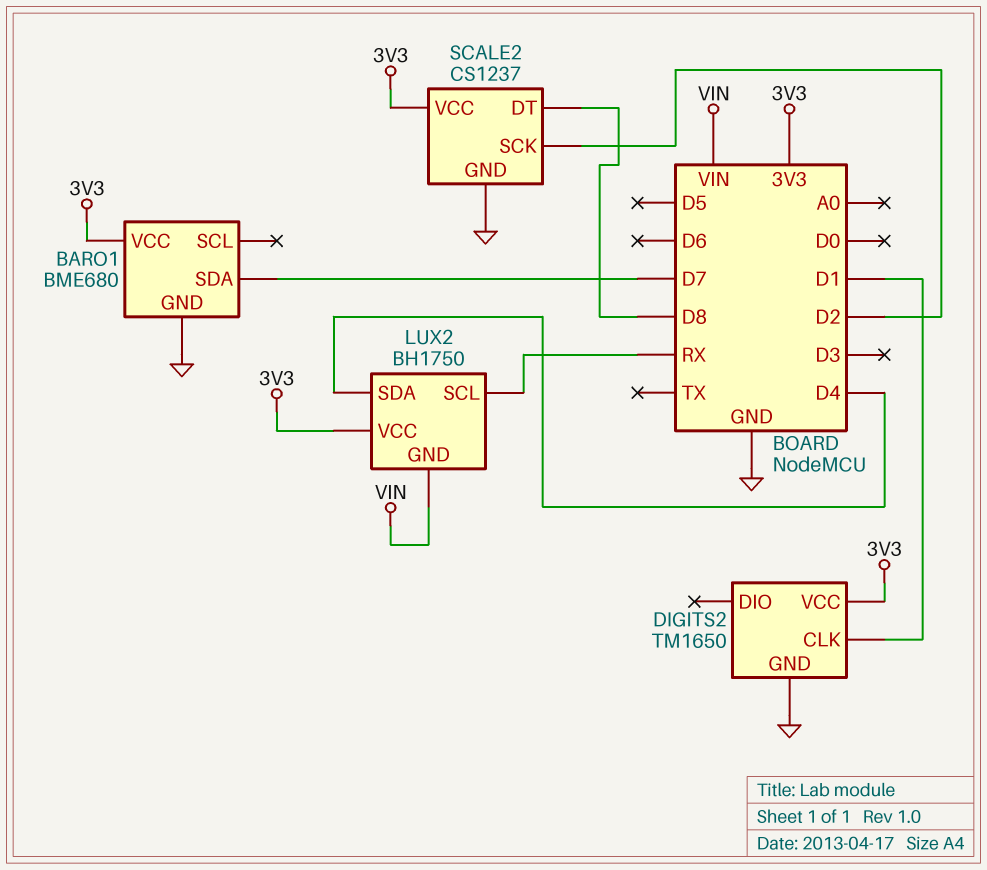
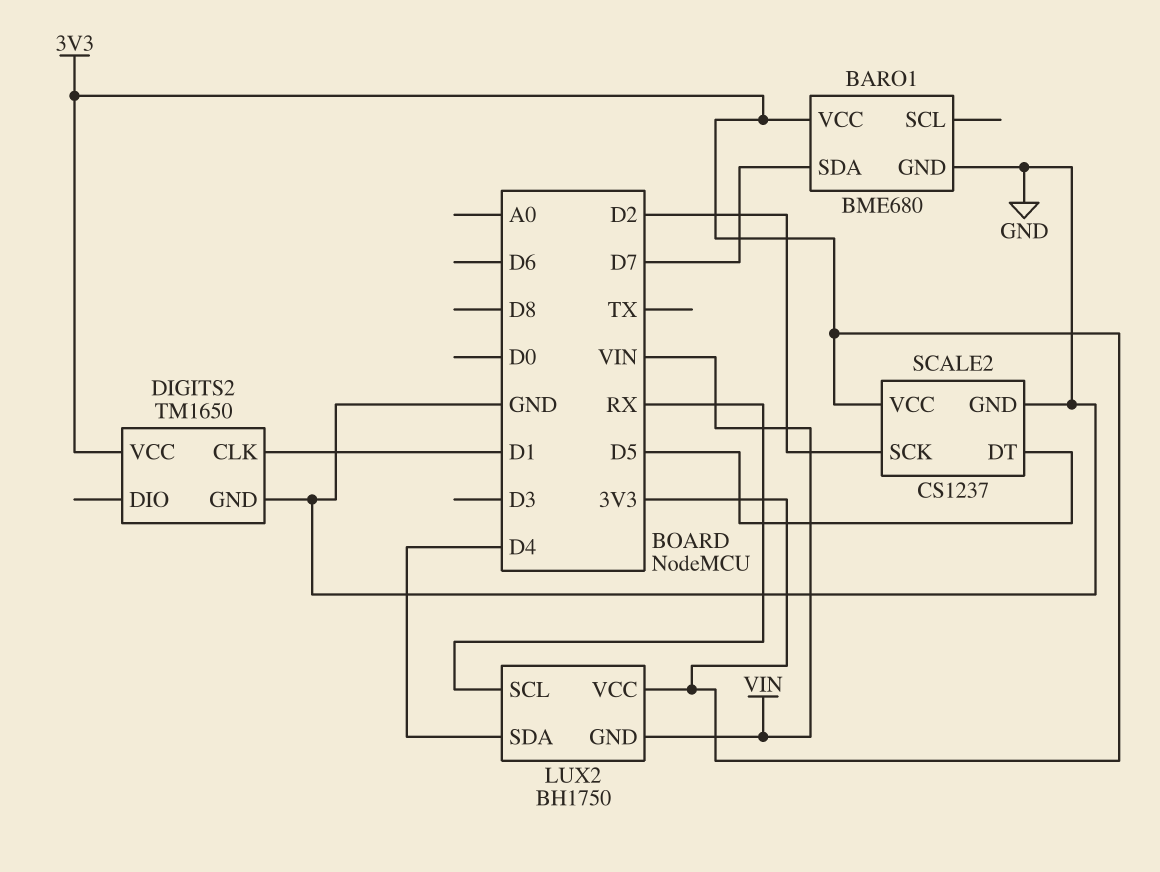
SCALE2 pin DT: D8 -> D5

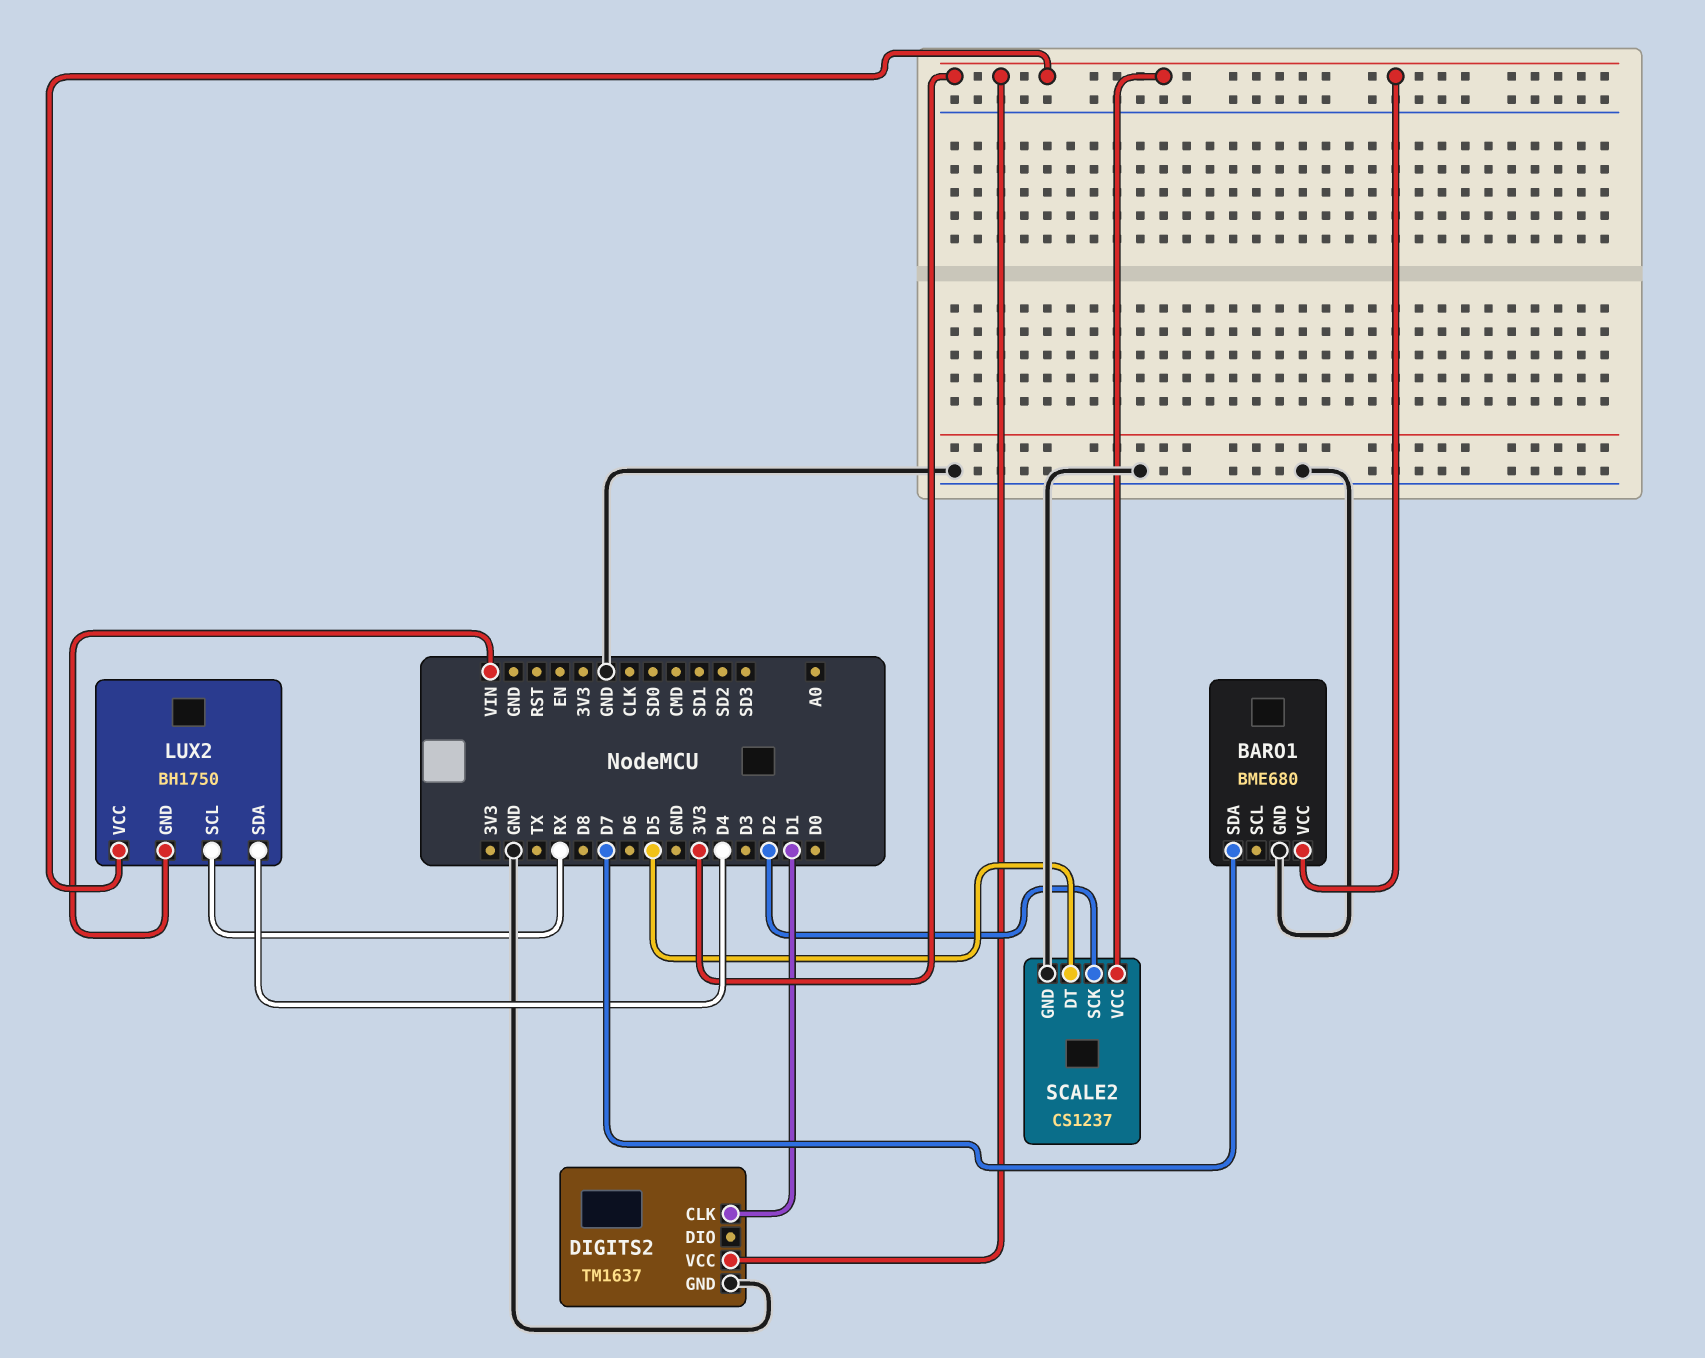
DIGITS2: TM1650 -> TM1637

